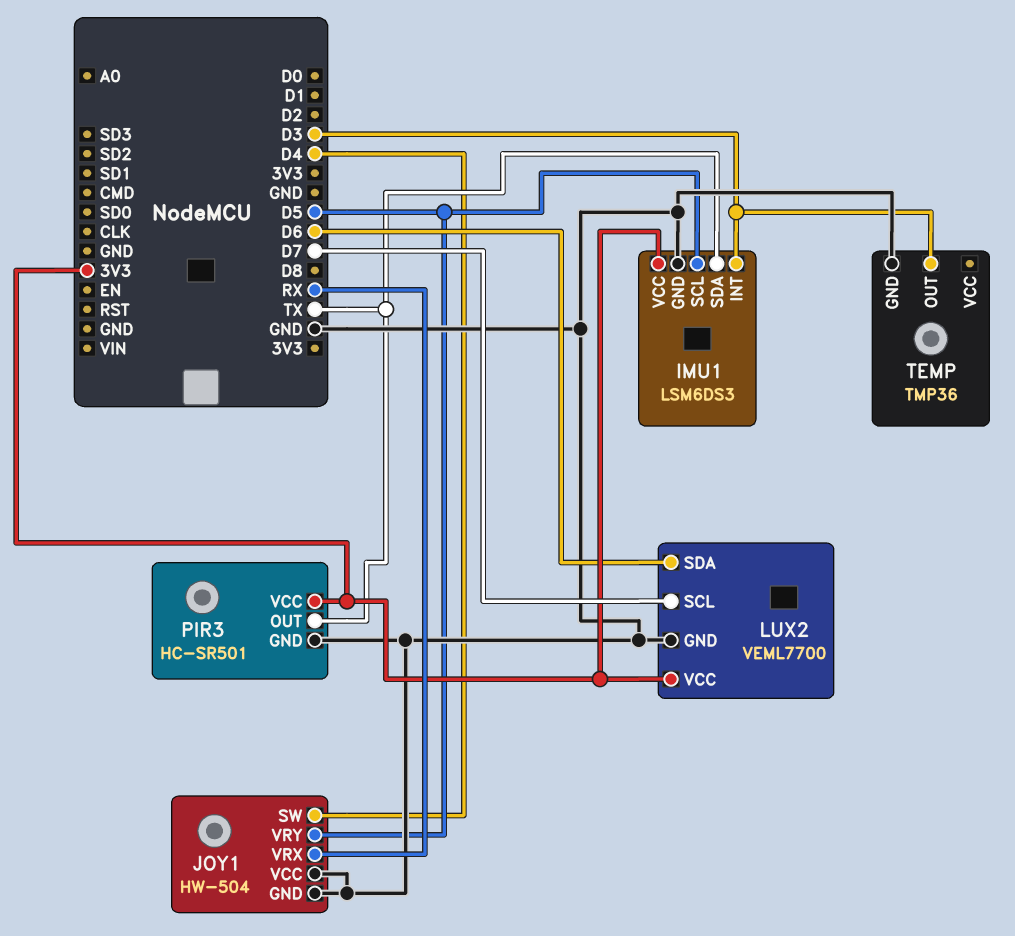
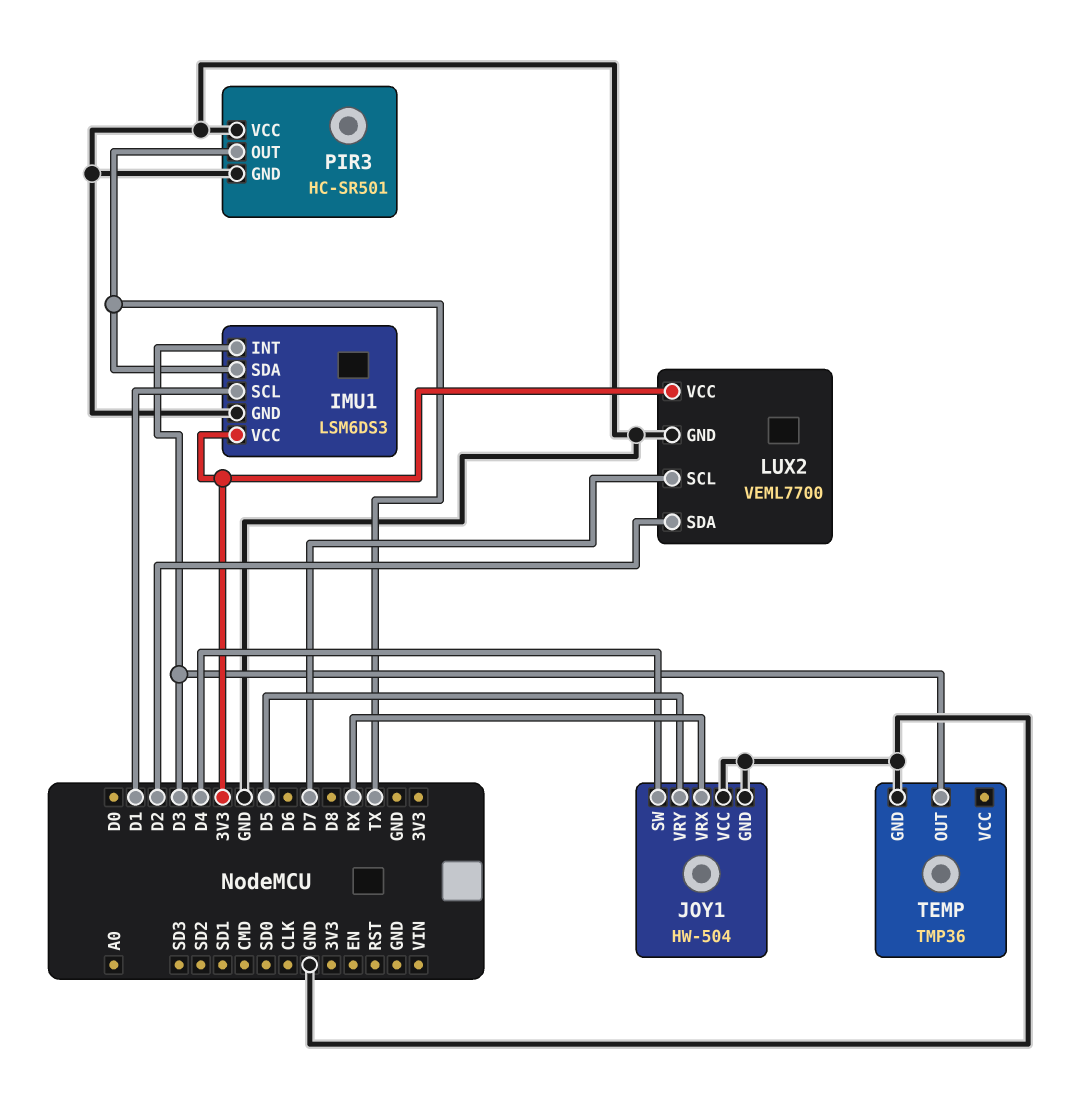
IMU1 pin SCL: D5 -> D1
LUX2 pin SDA: D6 -> D2
PIR3 pin VCC: 3V3 -> GND

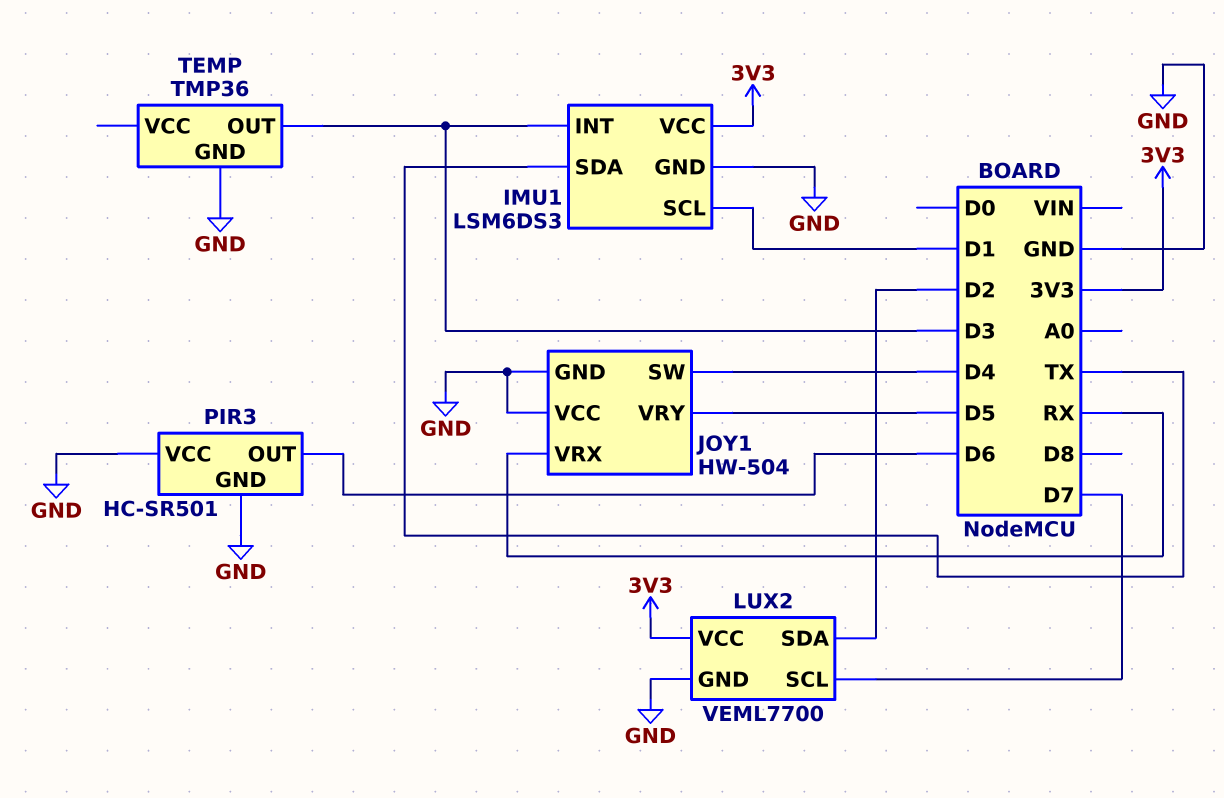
PIR3 pin OUT: TX -> D6

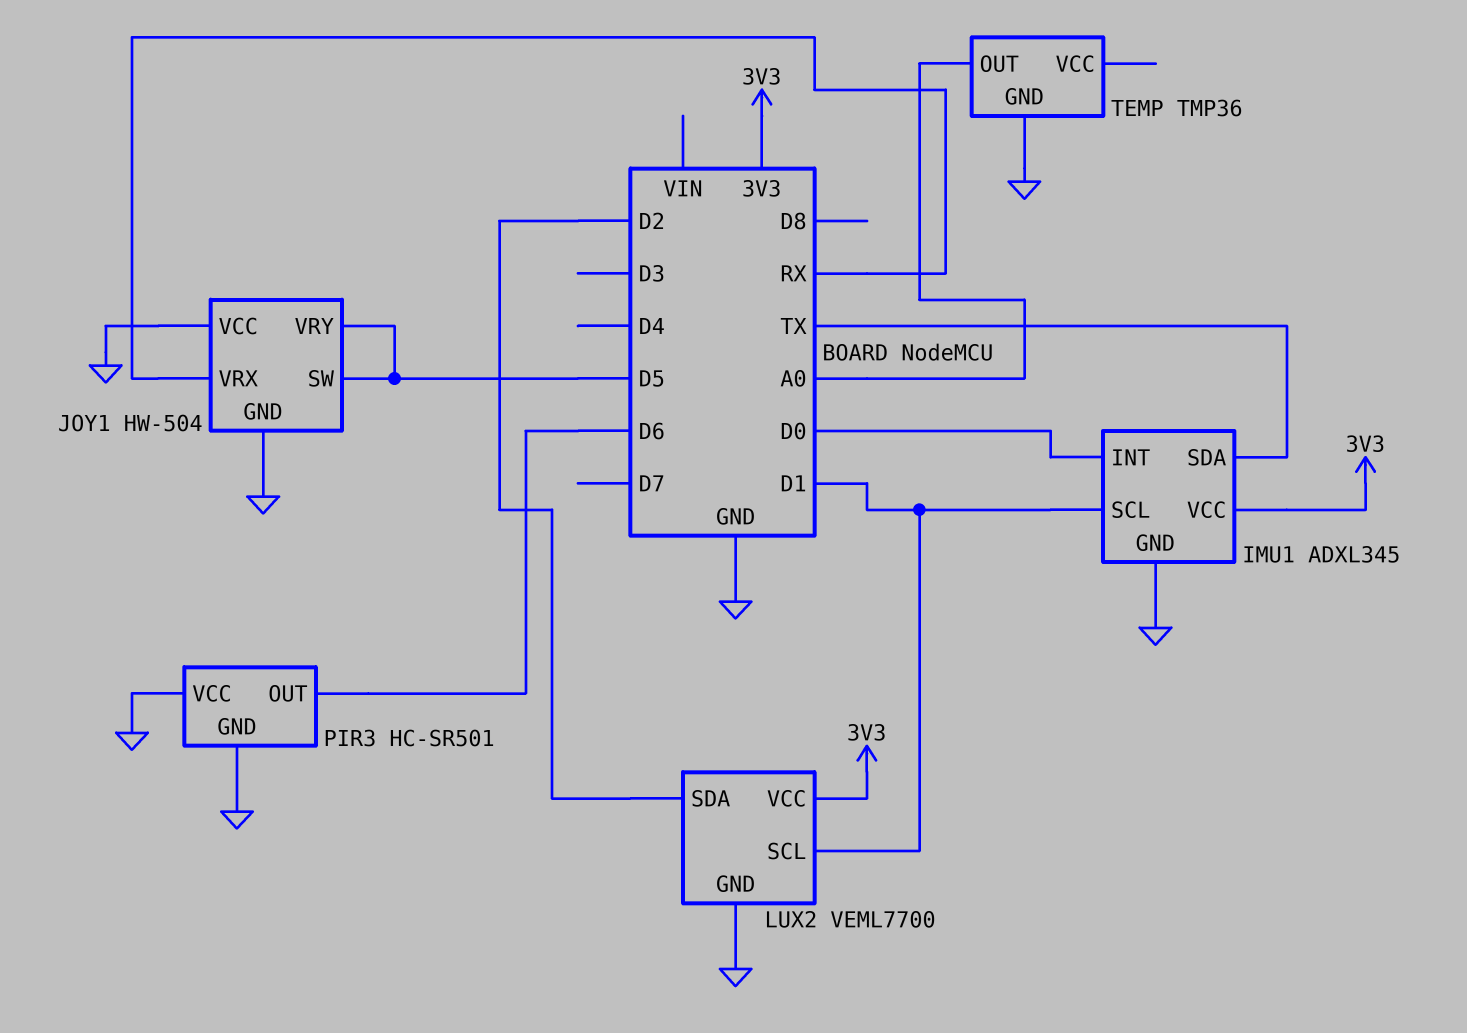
IMU1: LSM6DS3 -> ADXL345
IMU1 pin INT: D3 -> D0
JOY1 pin SW: D4 -> D5
LUX2 pin SCL: D7 -> D1
TEMP pin OUT: D3 -> A0

